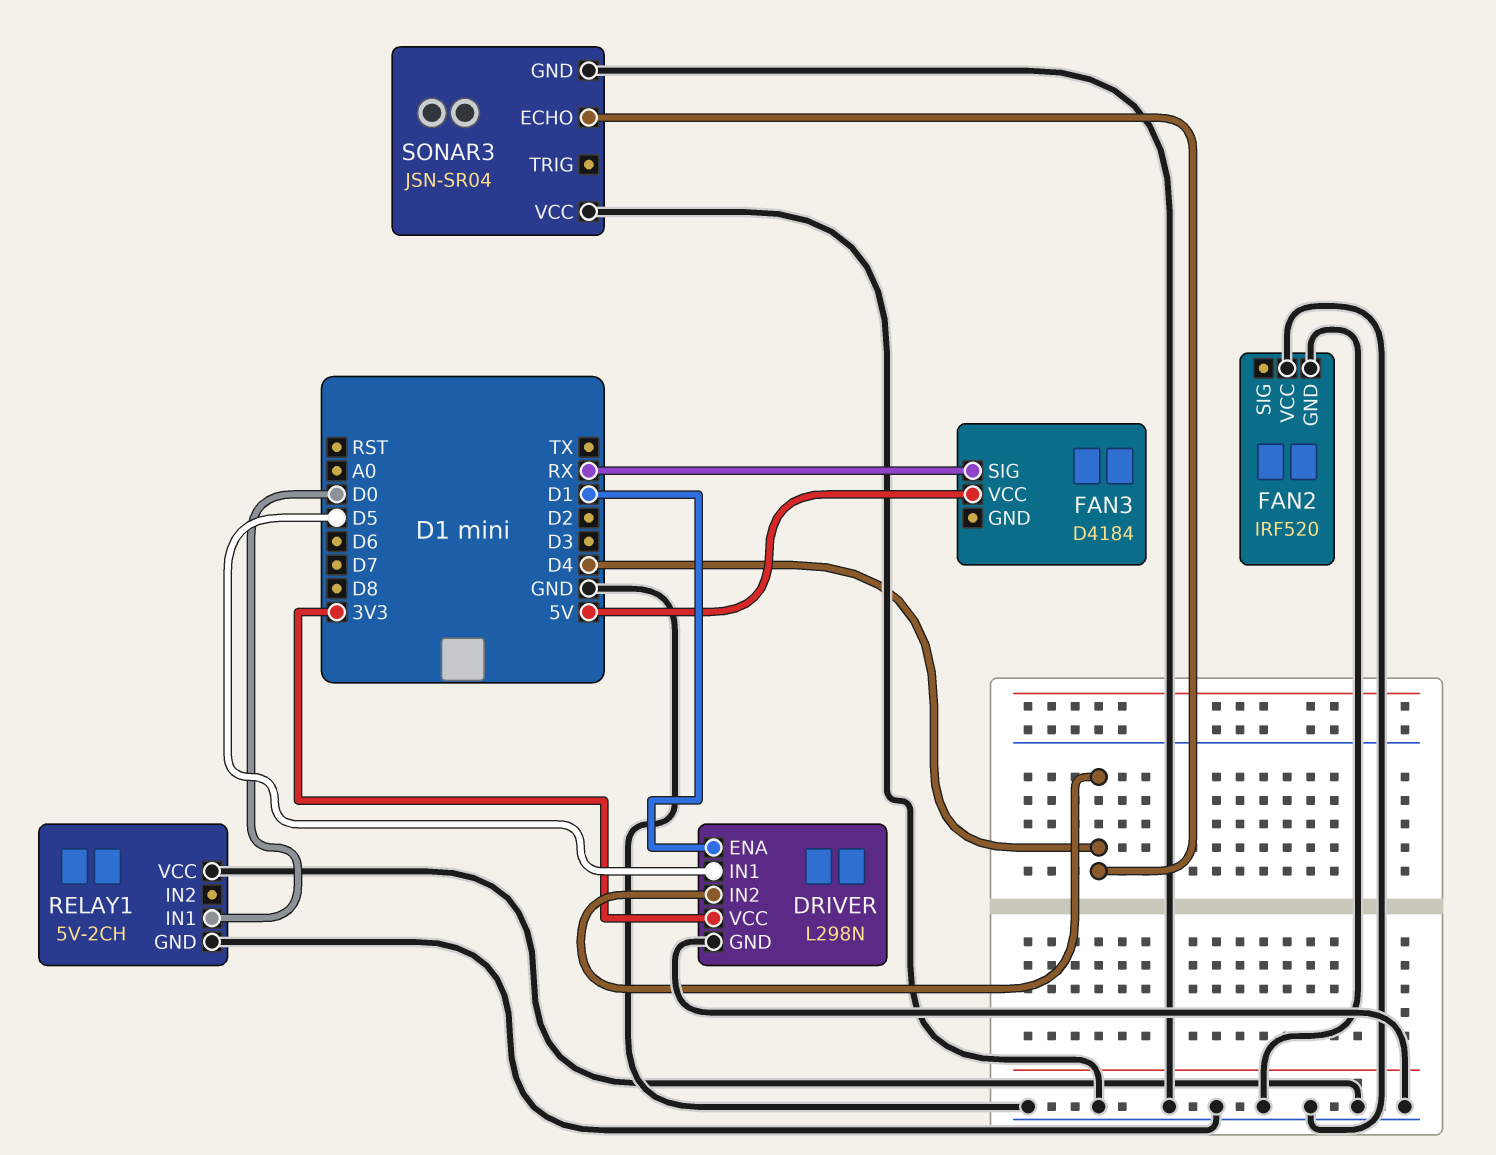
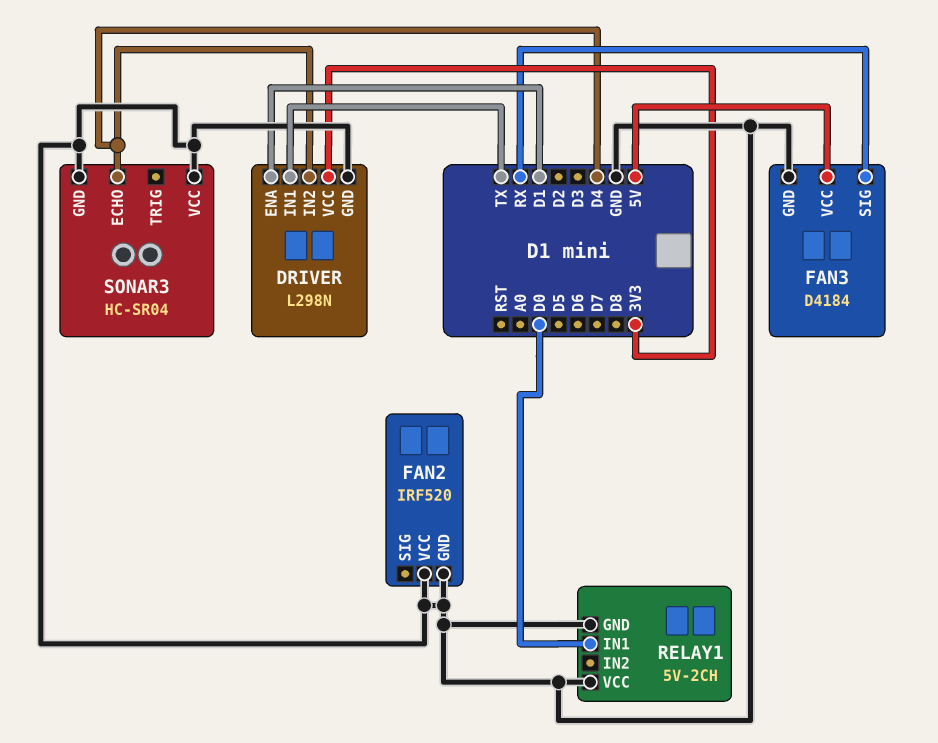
DRIVER pin IN1: D5 -> TX
FAN3 pin GND: none -> GND
SONAR3: JSN-SR04 -> HC-SR04

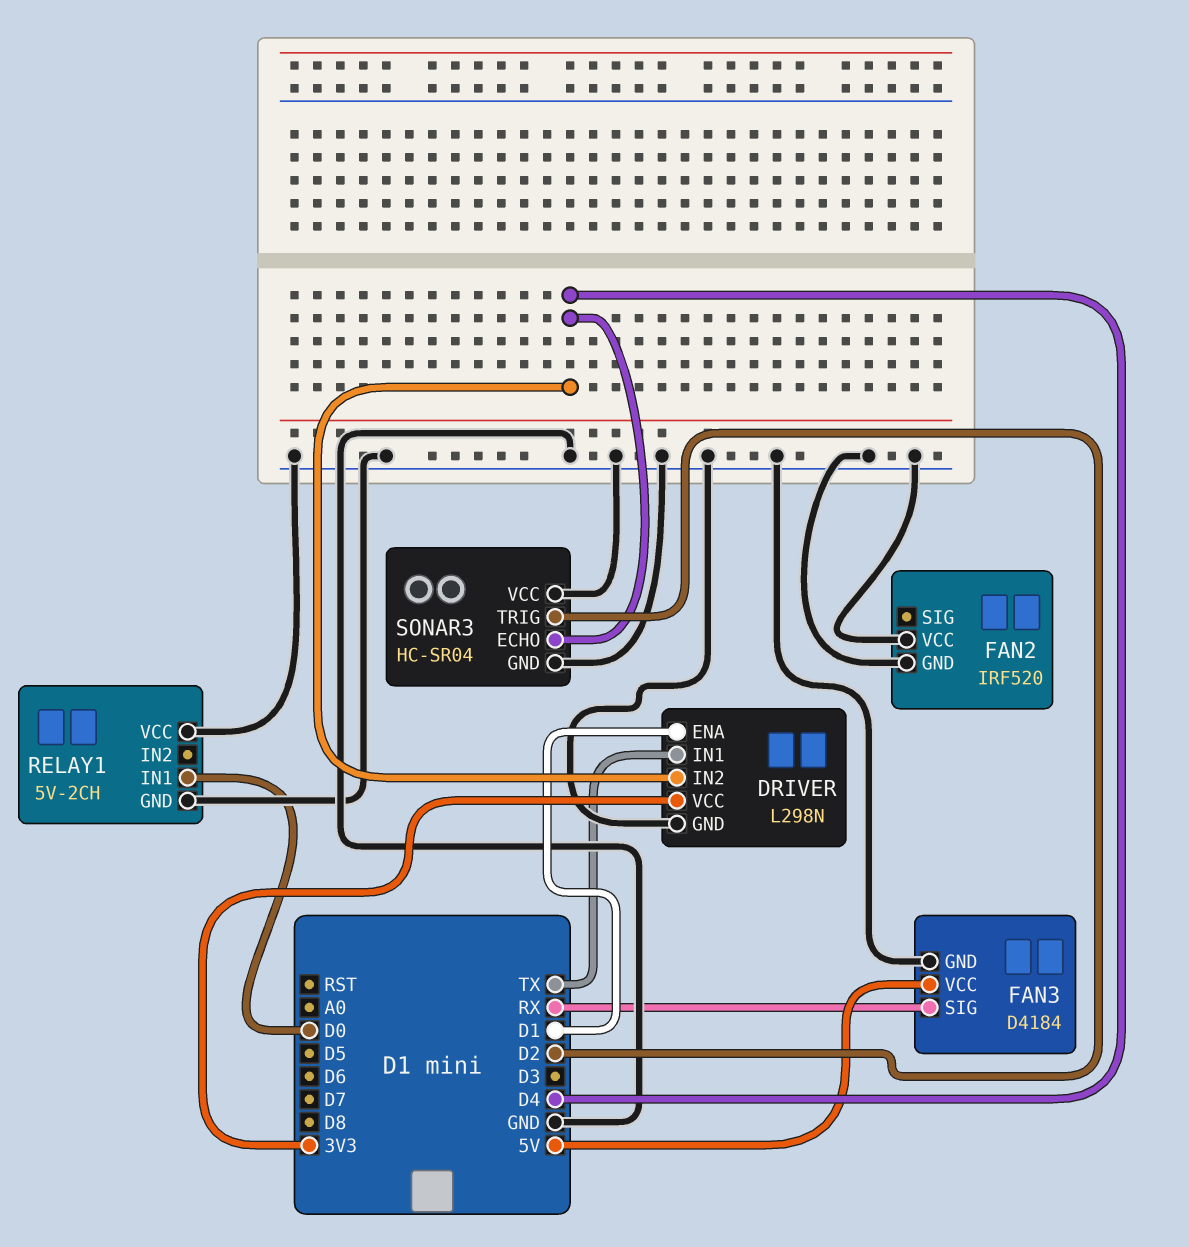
SONAR3 pin TRIG: none -> D2

